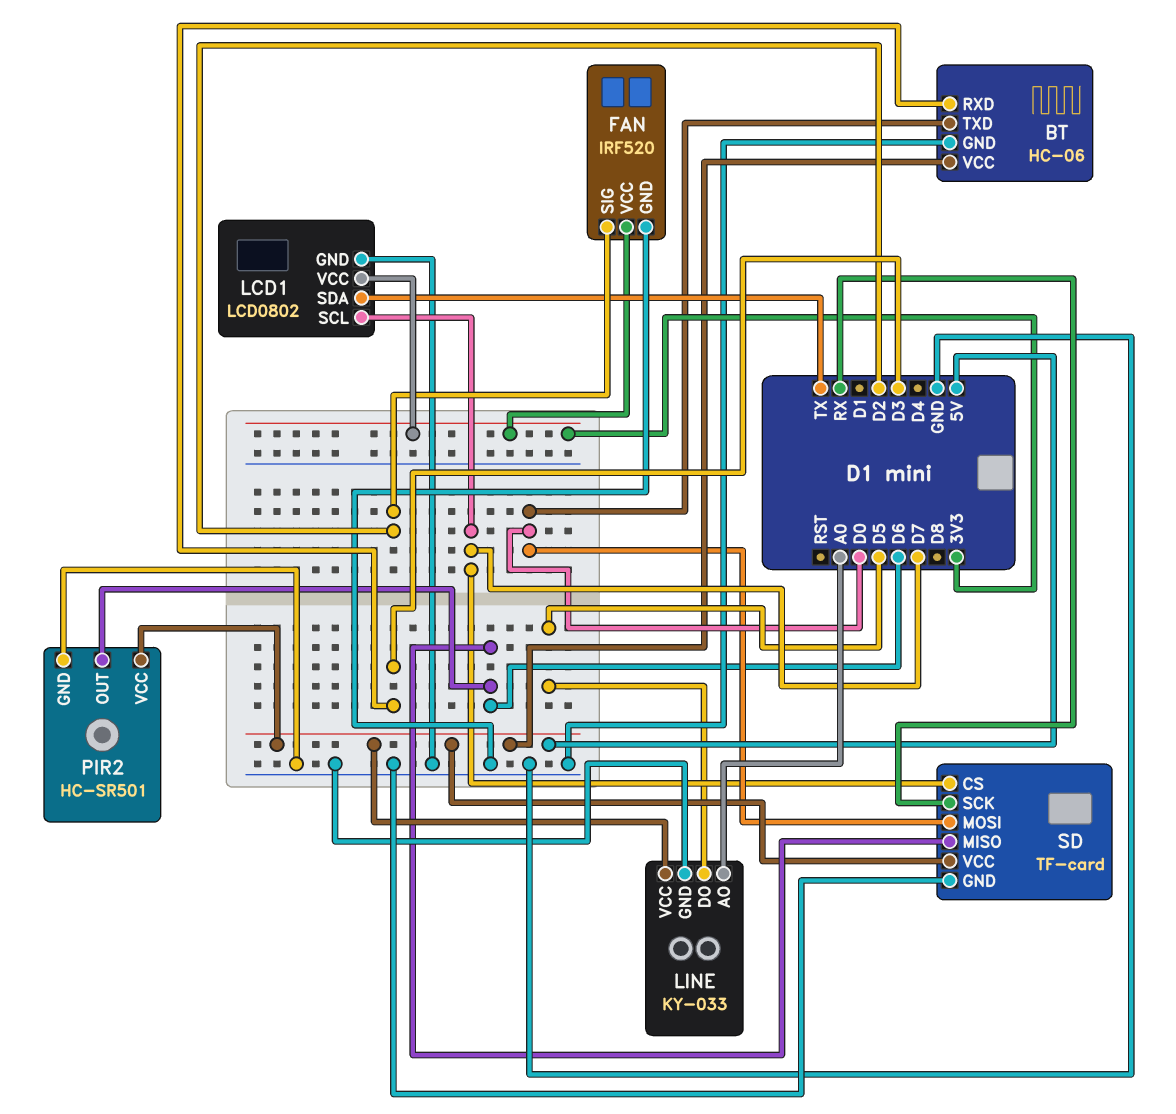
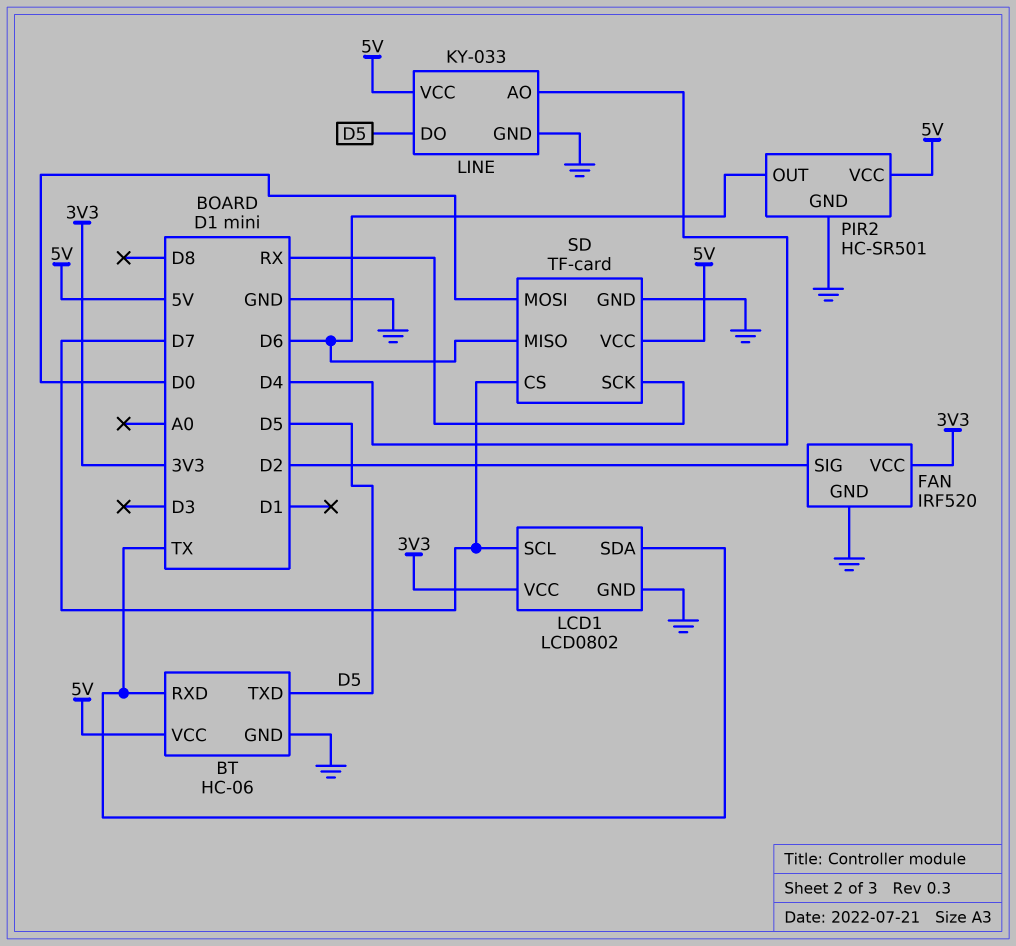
BT pin RXD: D3 -> TX
BT pin TXD: D0 -> D5
LINE pin AO: A0 -> D4

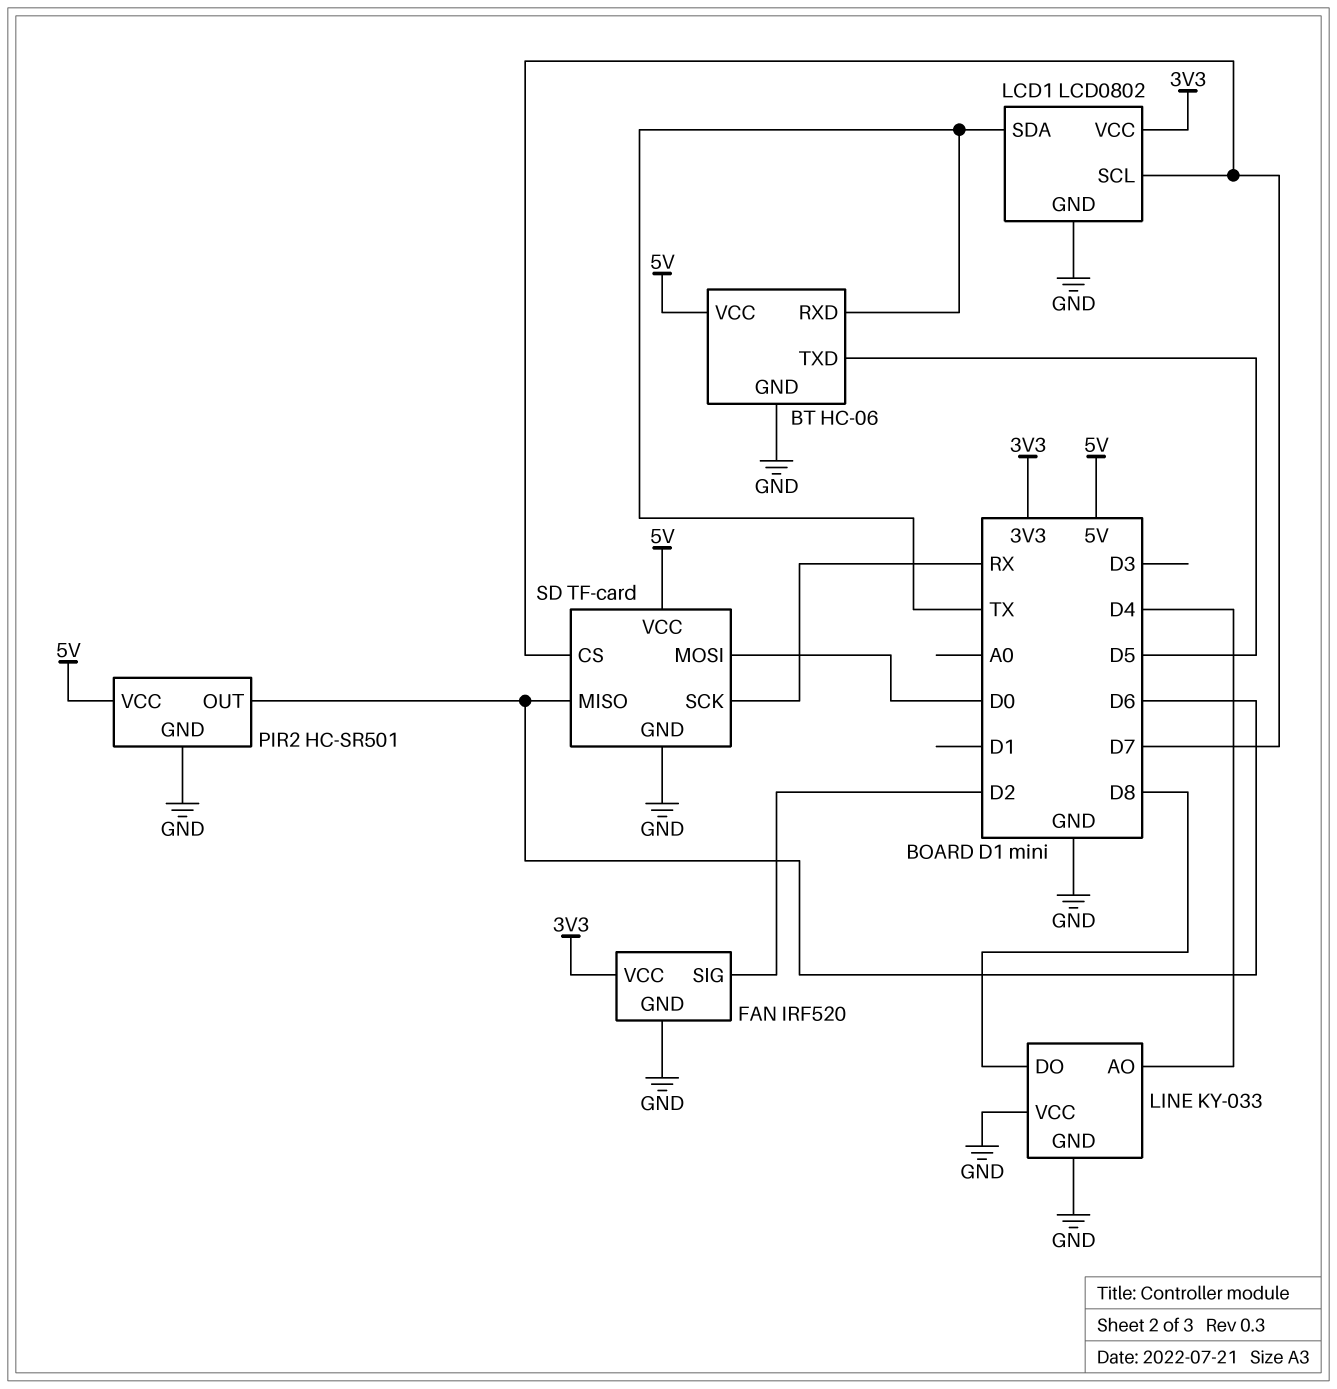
LINE pin DO: D5 -> D8
LINE pin VCC: 5V -> GND

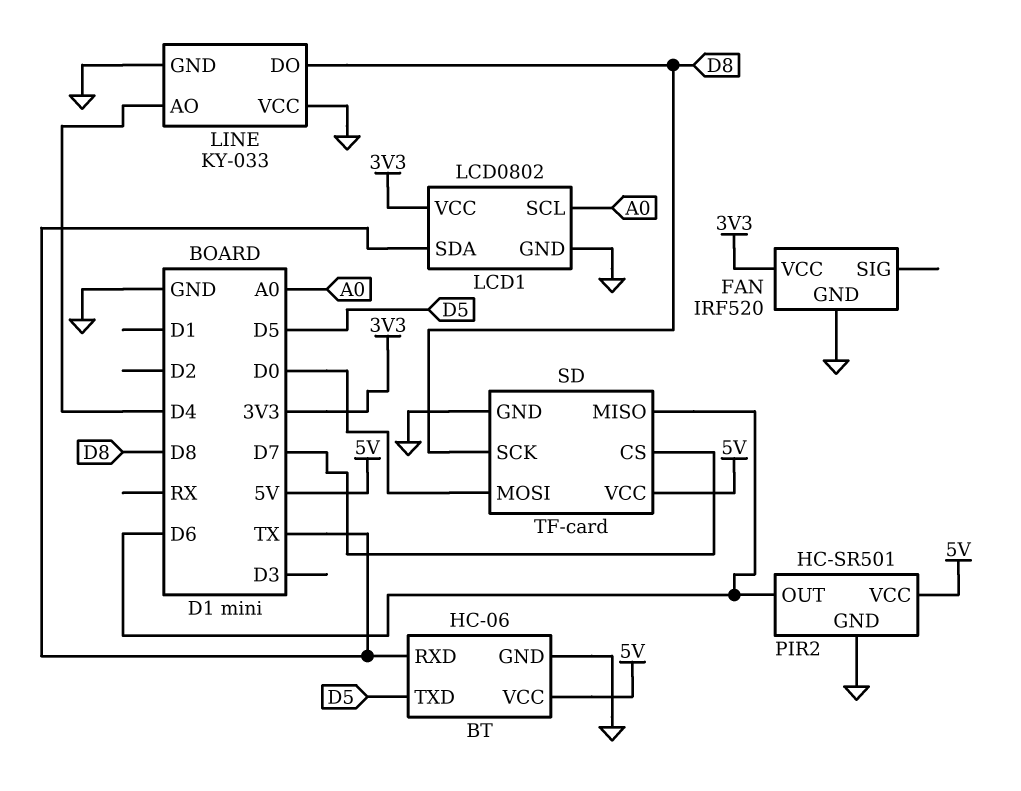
FAN pin SIG: D2 -> none
LCD1 pin SCL: D7 -> A0
SD pin SCK: RX -> D8

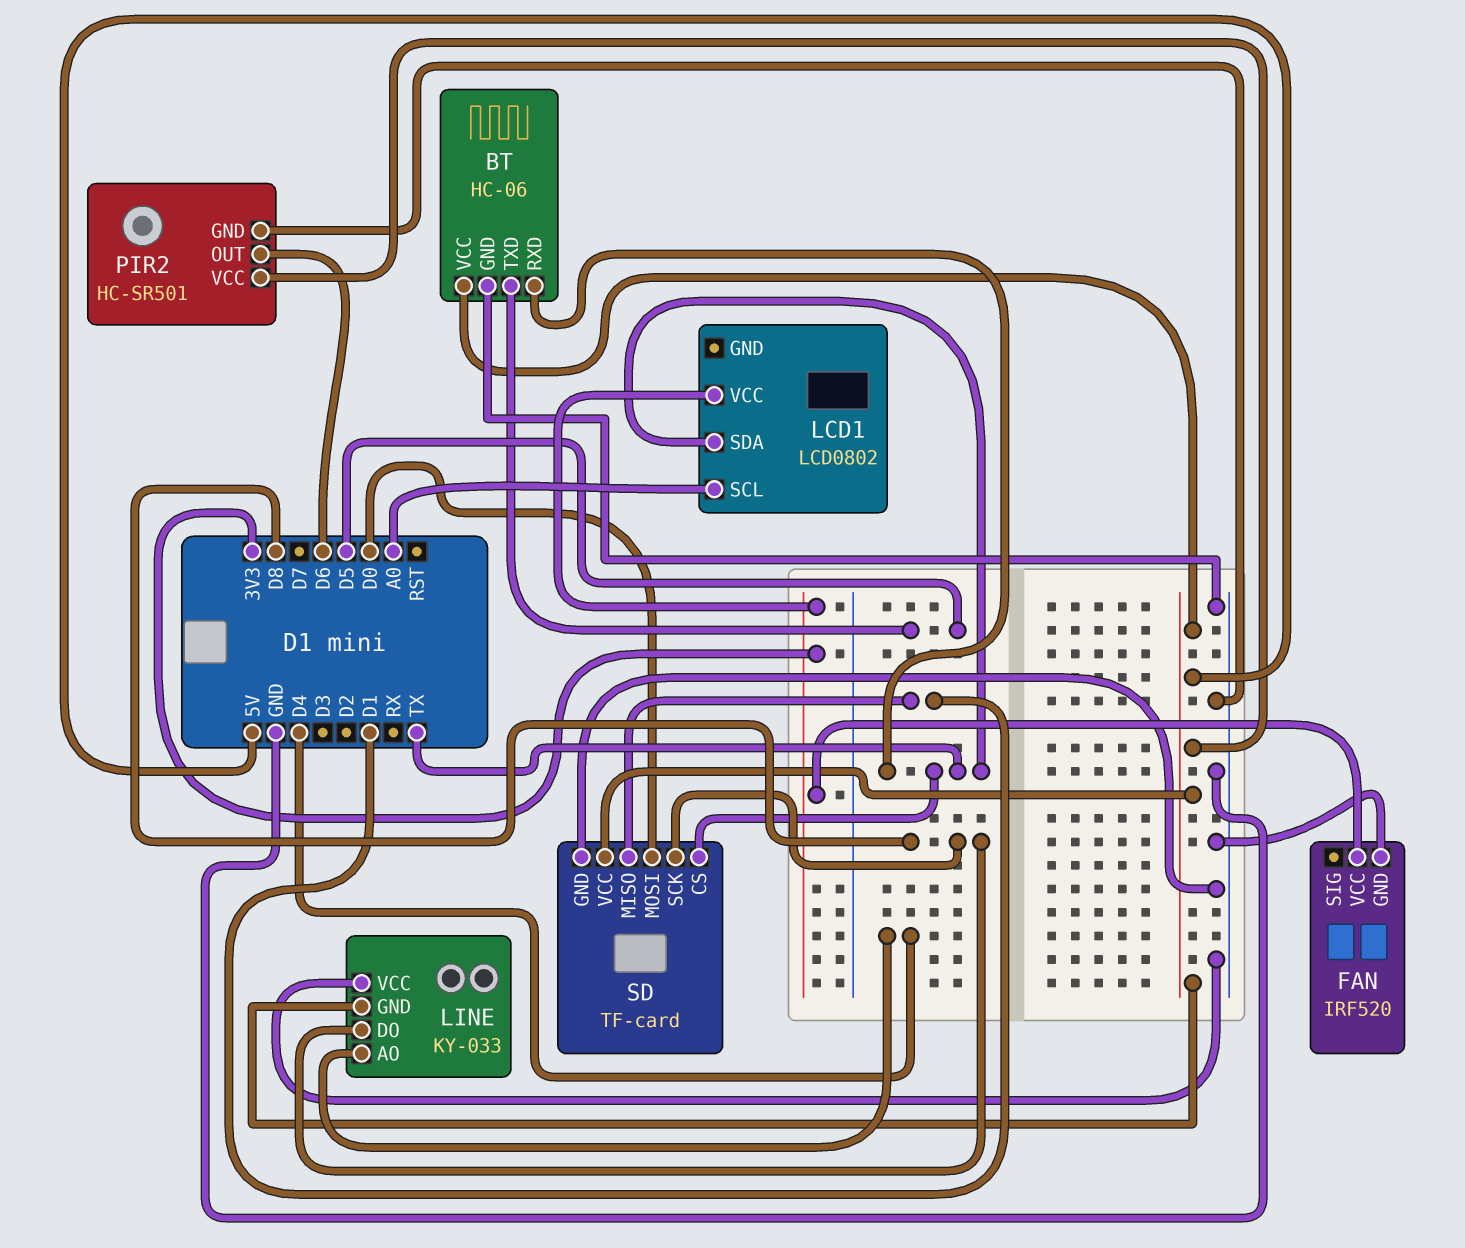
LCD1 pin GND: GND -> none
LINE pin GND: GND -> 5V
SD pin CS: D7 -> TX
SD pin MISO: D6 -> D1

